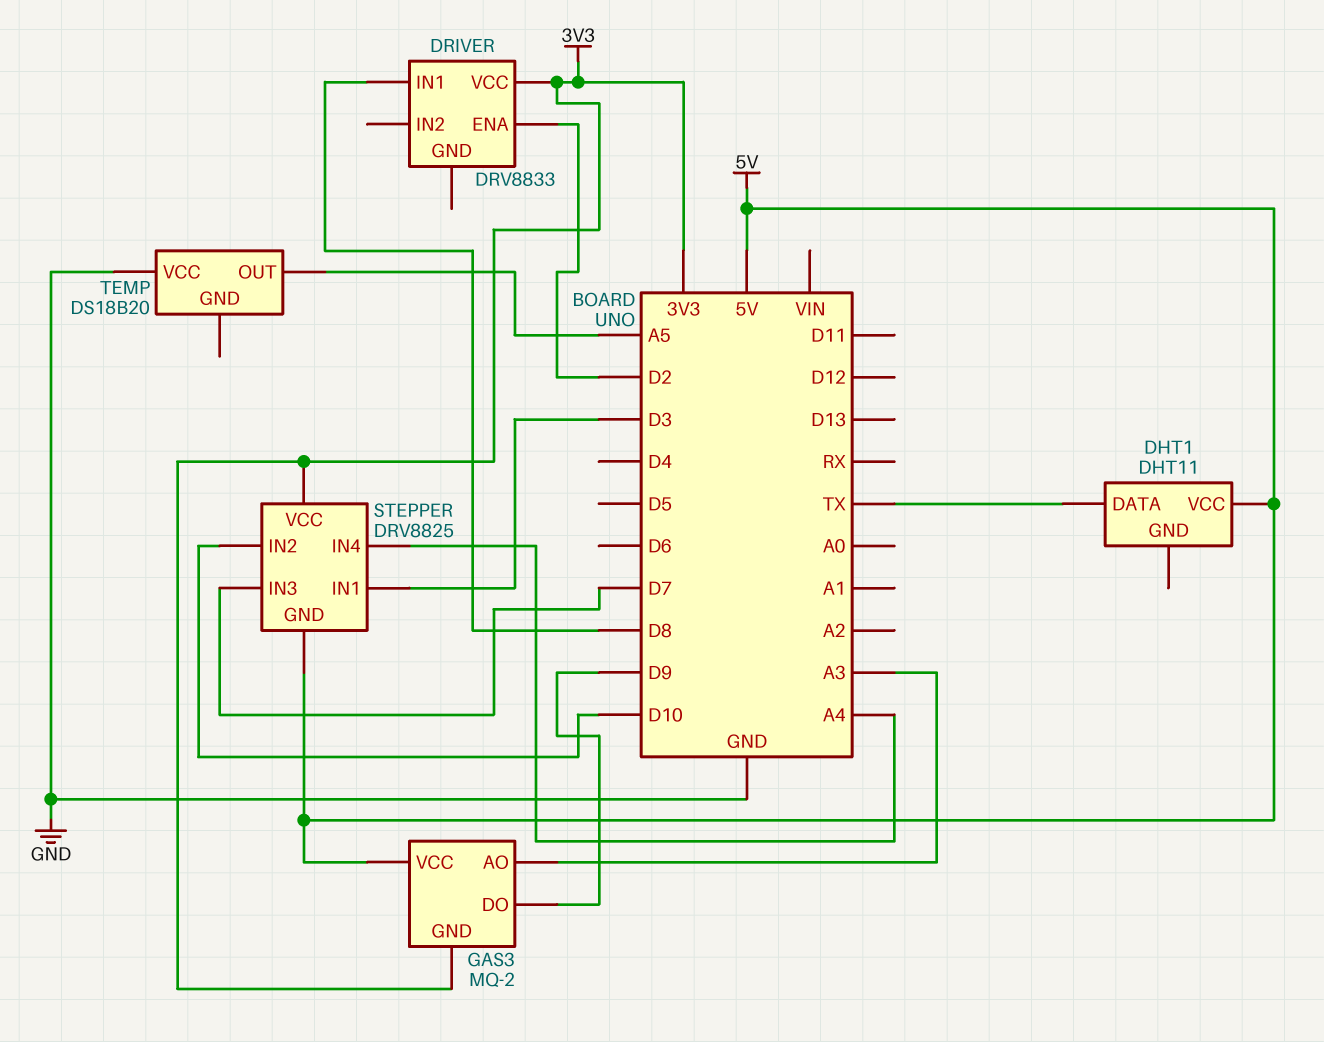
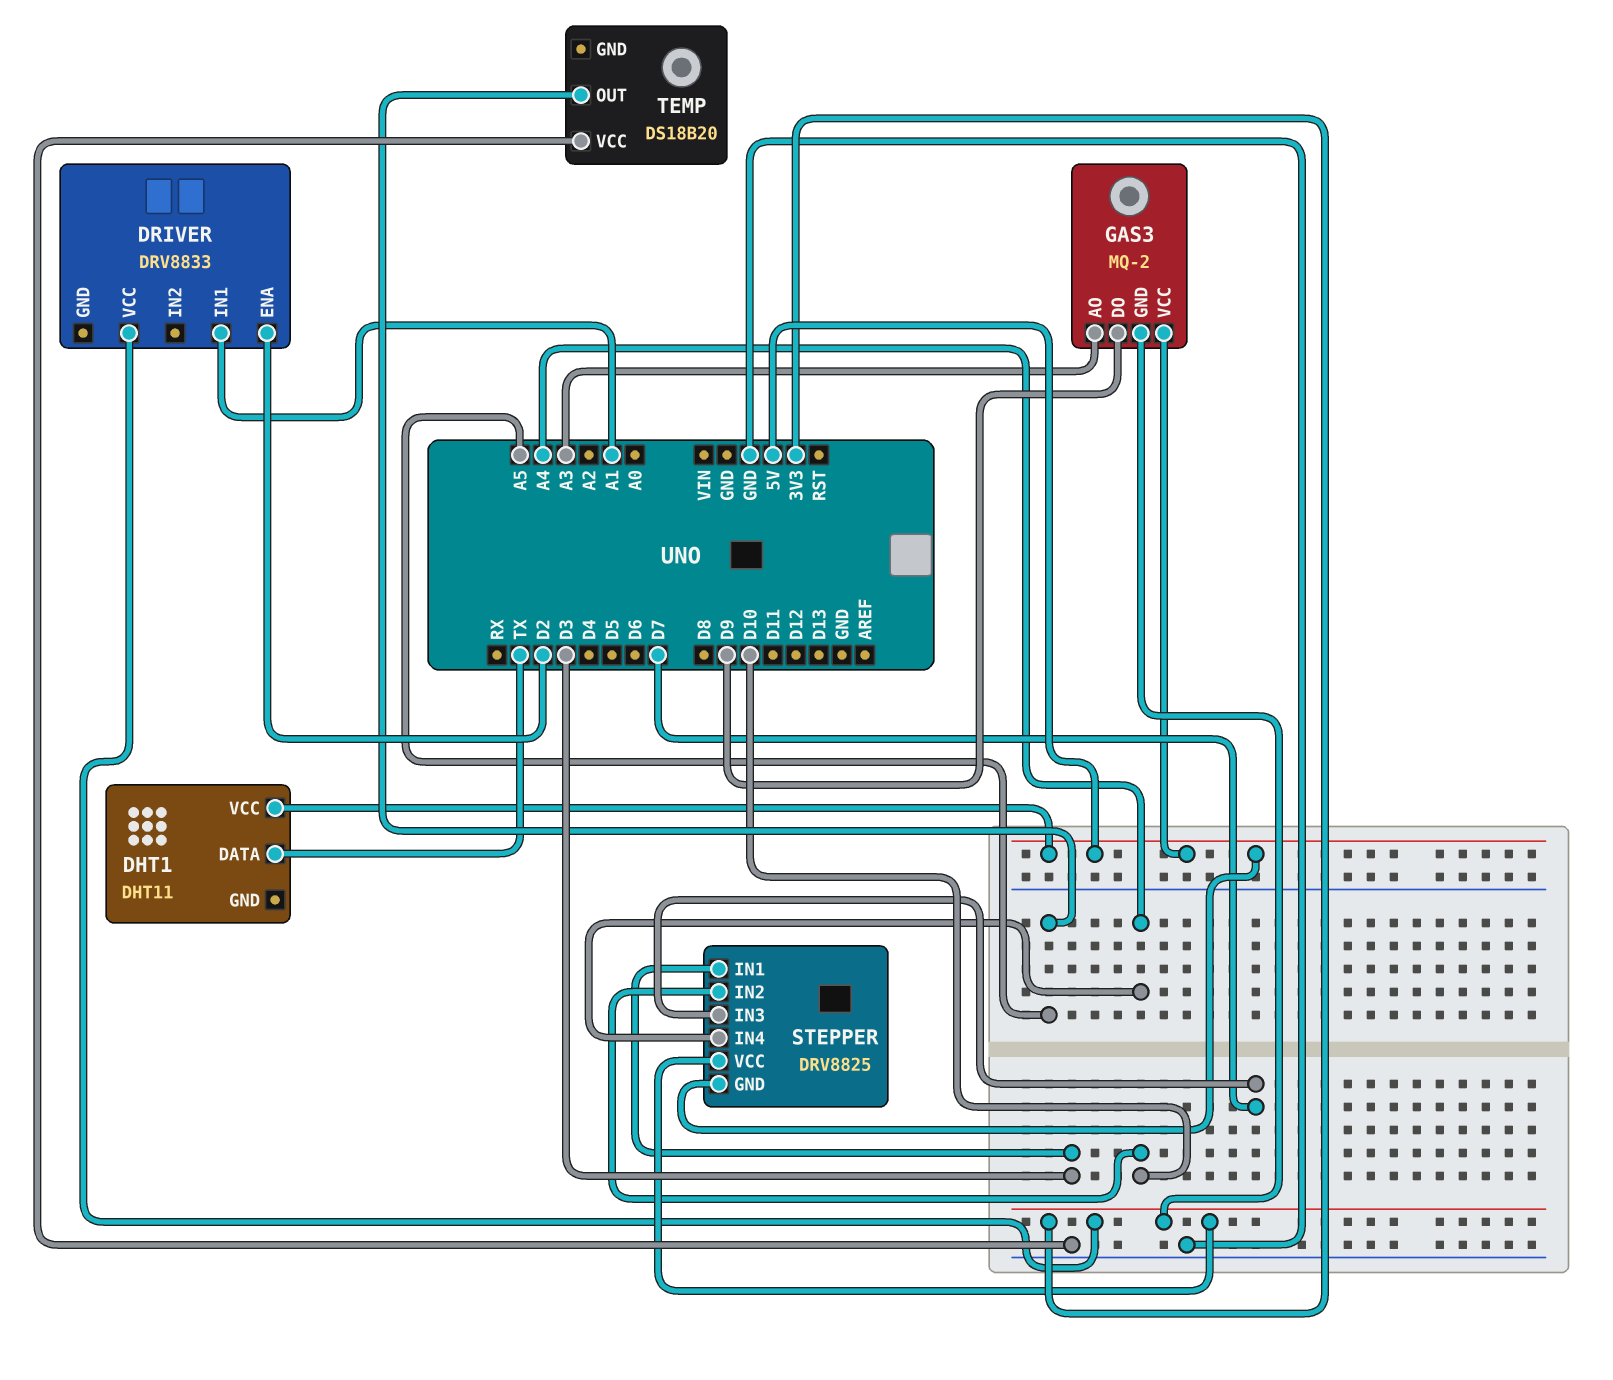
DRIVER pin IN1: D8 -> A1

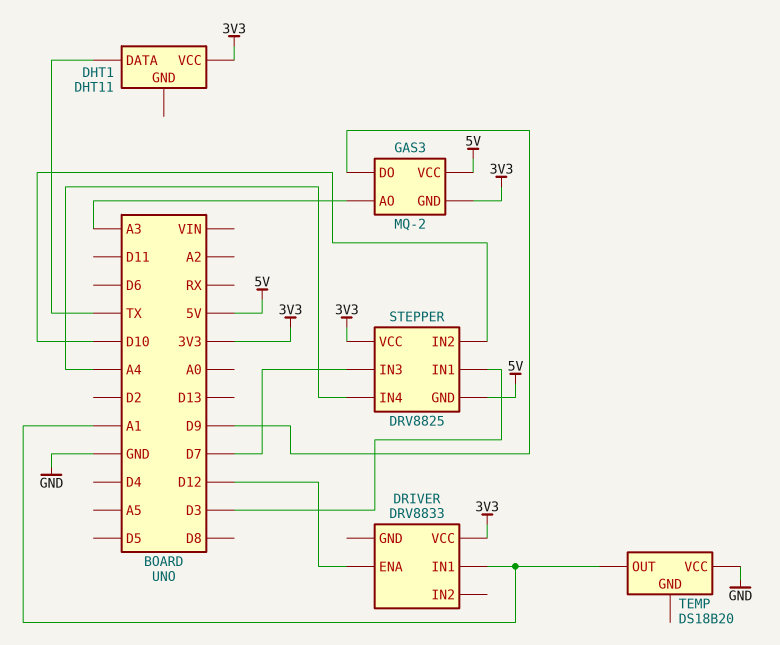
DHT1 pin VCC: 5V -> 3V3
DRIVER pin ENA: D2 -> D12
TEMP pin OUT: A5 -> A1

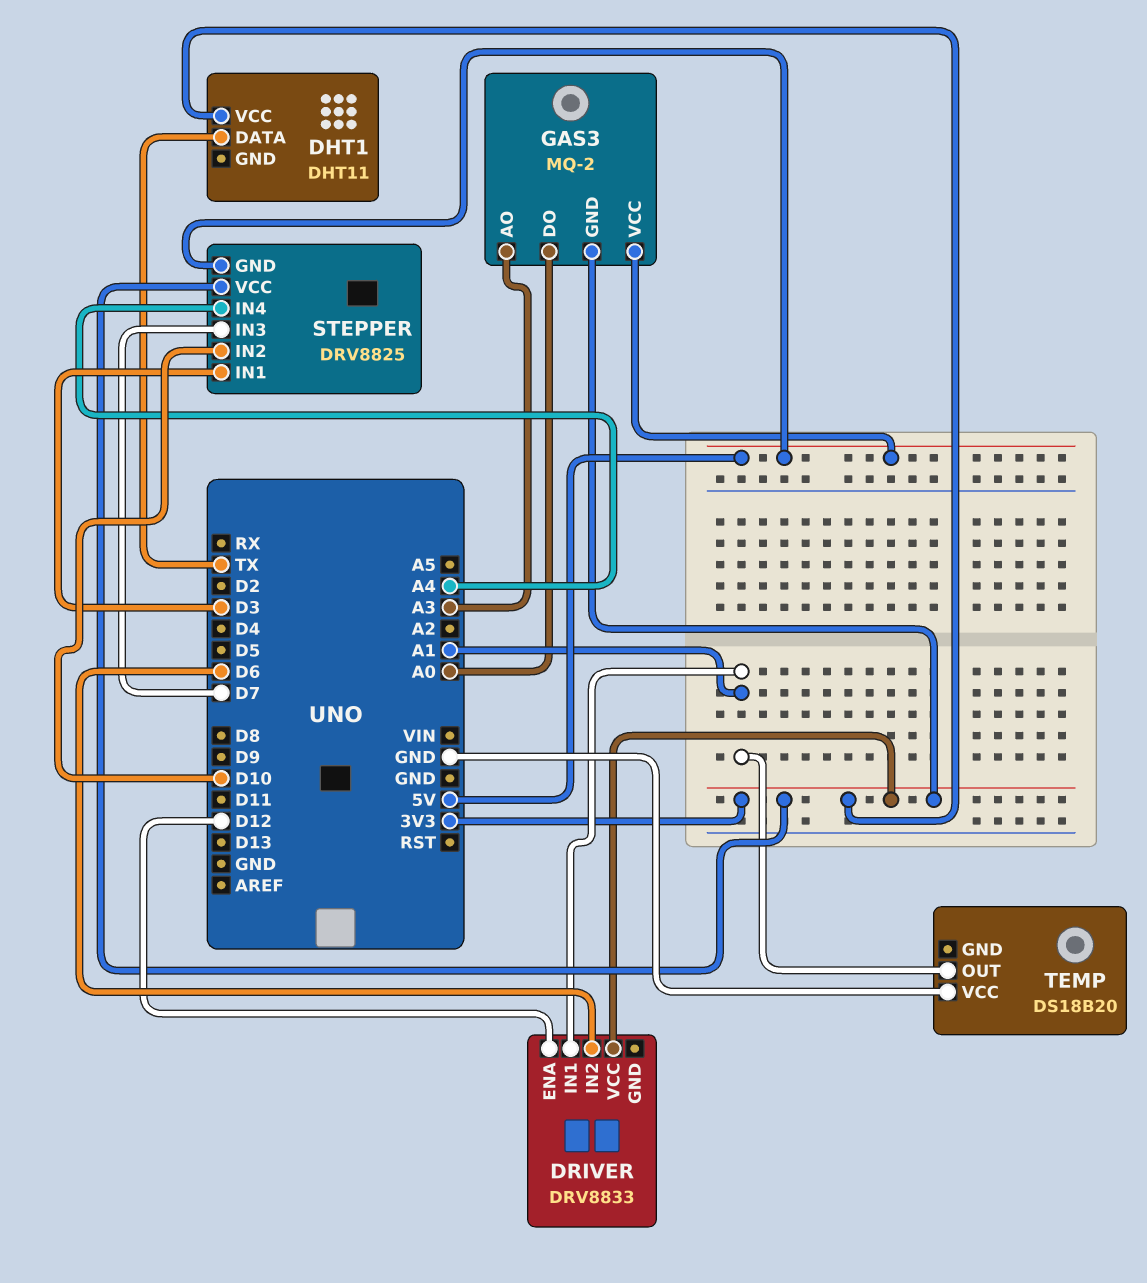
DRIVER pin IN2: none -> D6
GAS3 pin DO: D9 -> A0

